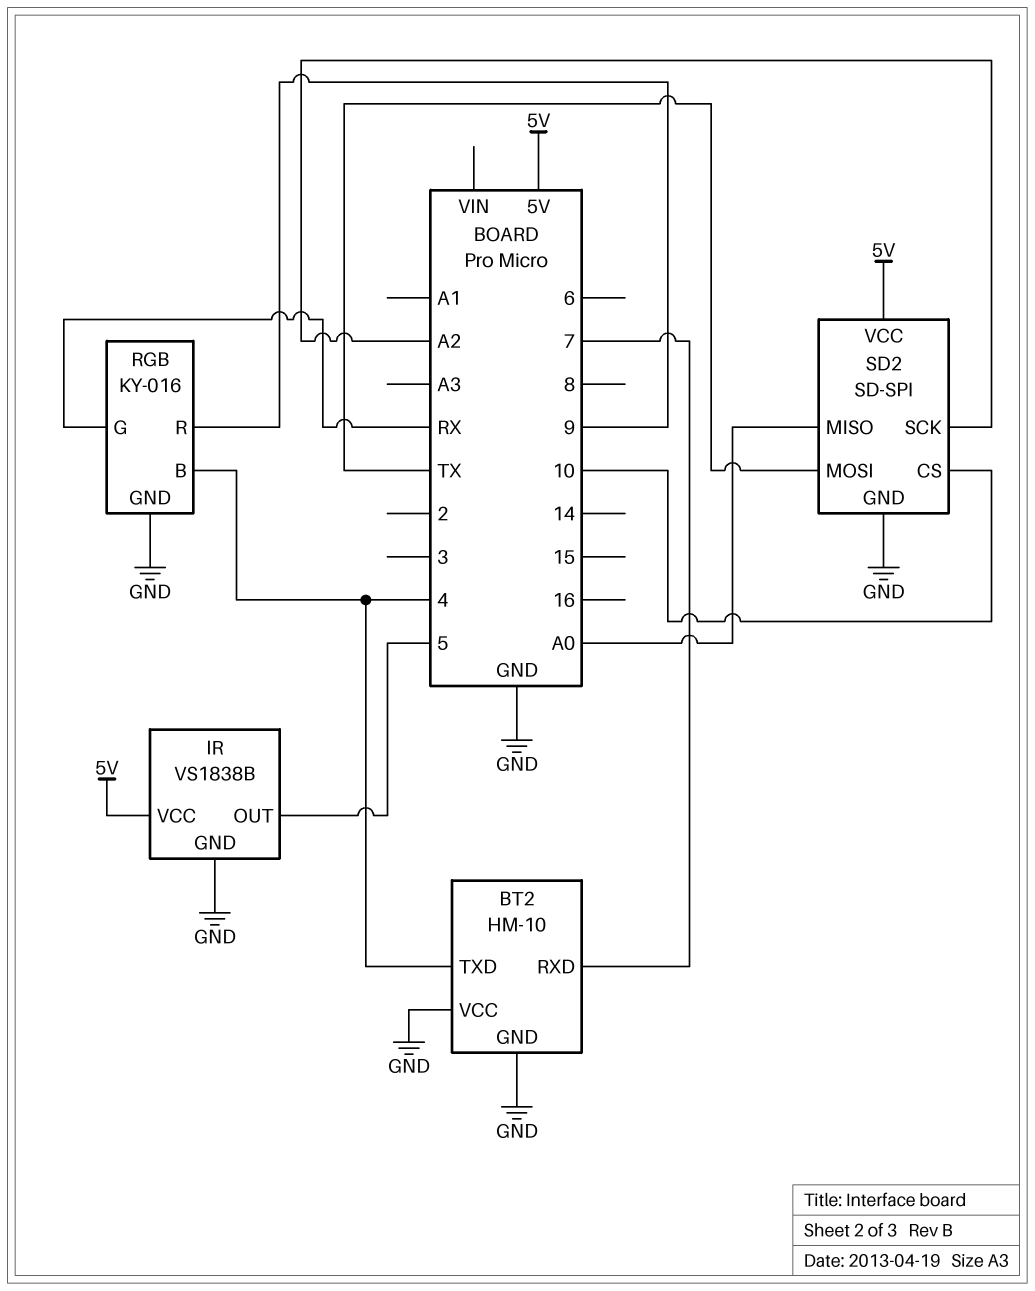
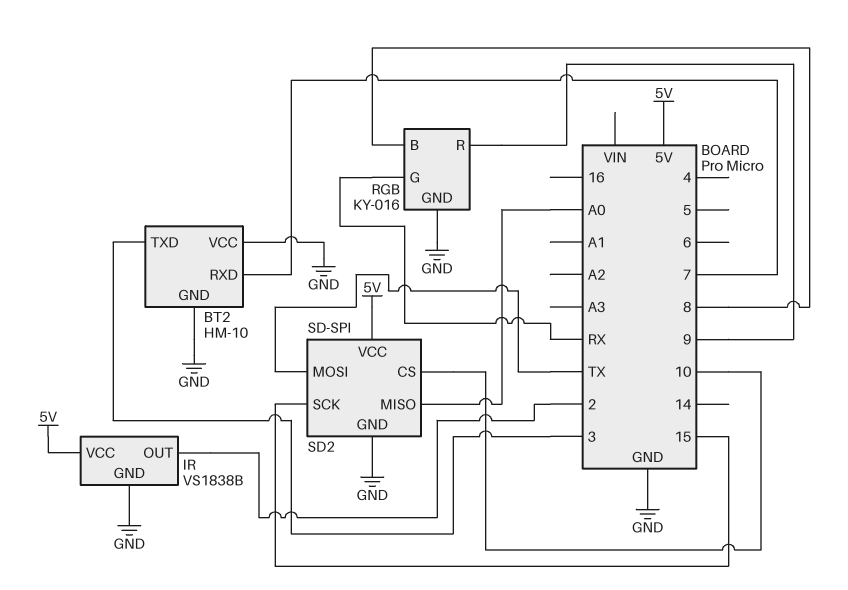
BT2 pin TXD: 4 -> 3
IR pin OUT: 5 -> 2
RGB pin B: 4 -> 8
SD2 pin SCK: A2 -> 15

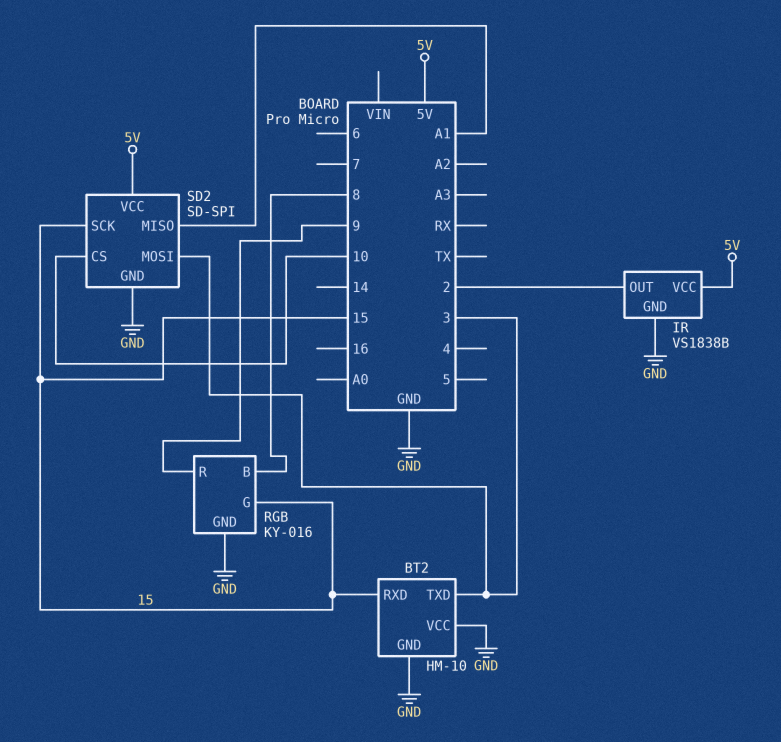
BT2 pin RXD: 7 -> 15
RGB pin G: RX -> 15
SD2 pin MISO: A0 -> A1
SD2 pin MOSI: TX -> 3

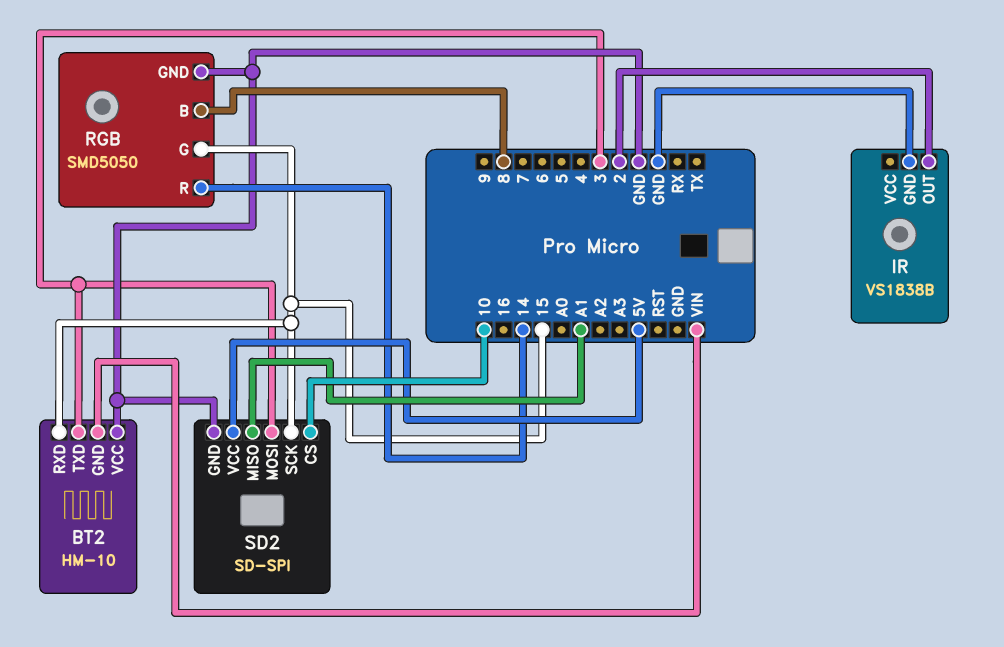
BT2 pin GND: GND -> VIN
IR pin VCC: 5V -> none
RGB: KY-016 -> SMD5050
RGB pin R: 9 -> 14

